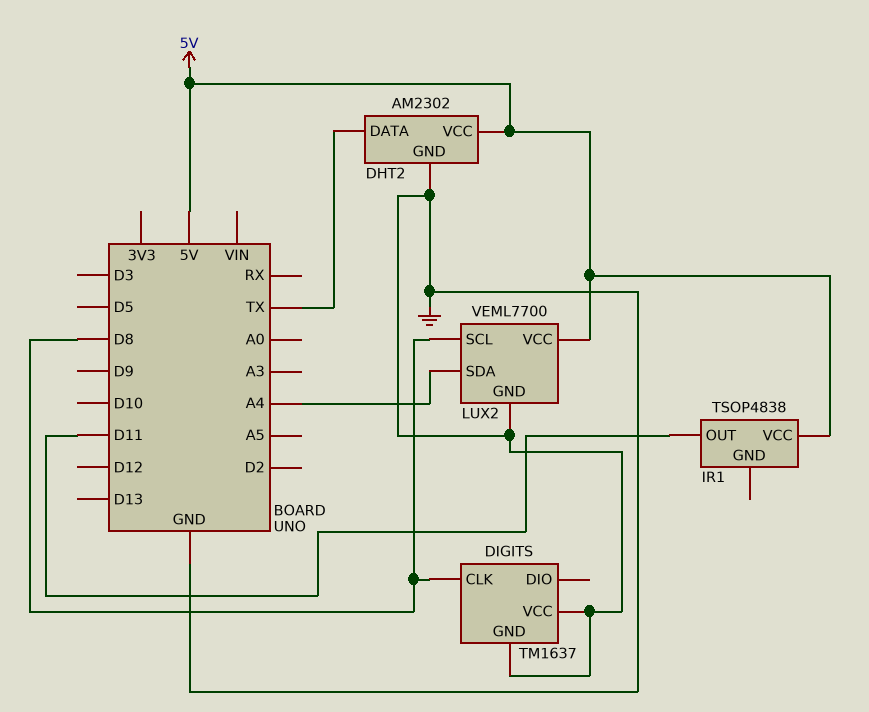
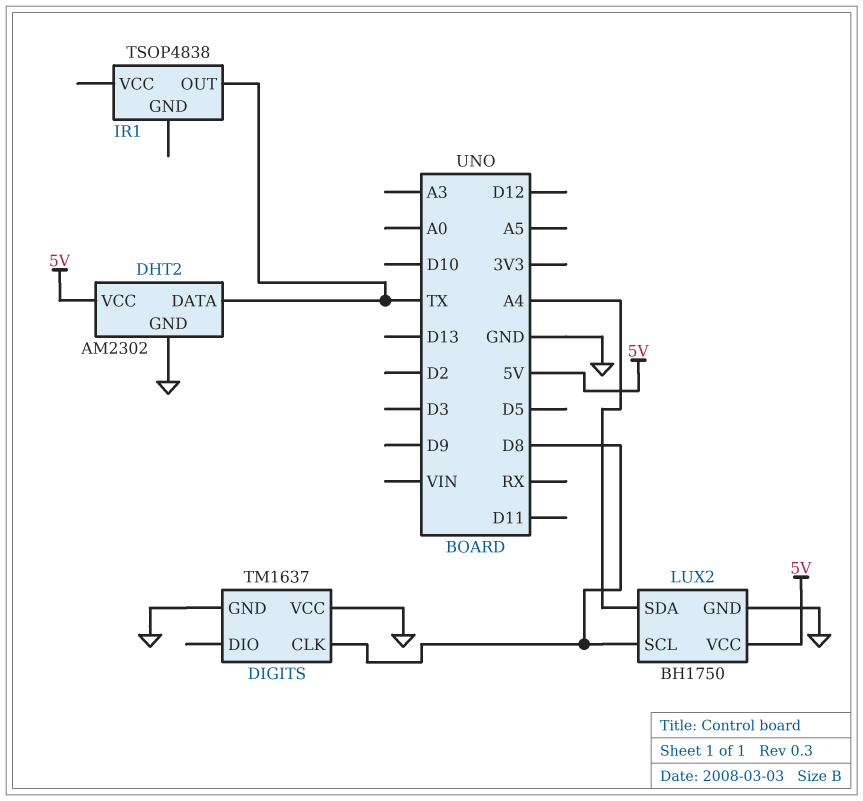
IR1 pin OUT: D11 -> TX
IR1 pin VCC: 5V -> none
LUX2: VEML7700 -> BH1750

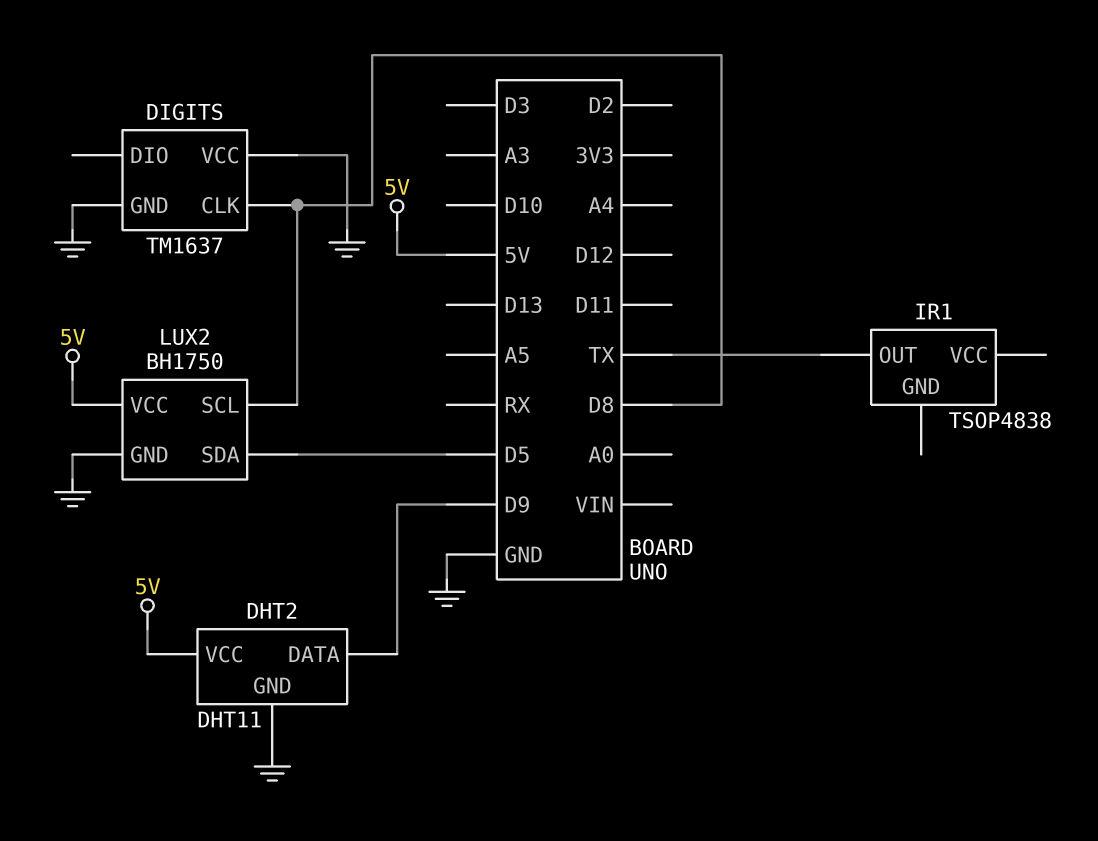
DHT2: AM2302 -> DHT11
DHT2 pin DATA: TX -> D9
LUX2 pin SDA: A4 -> D5

